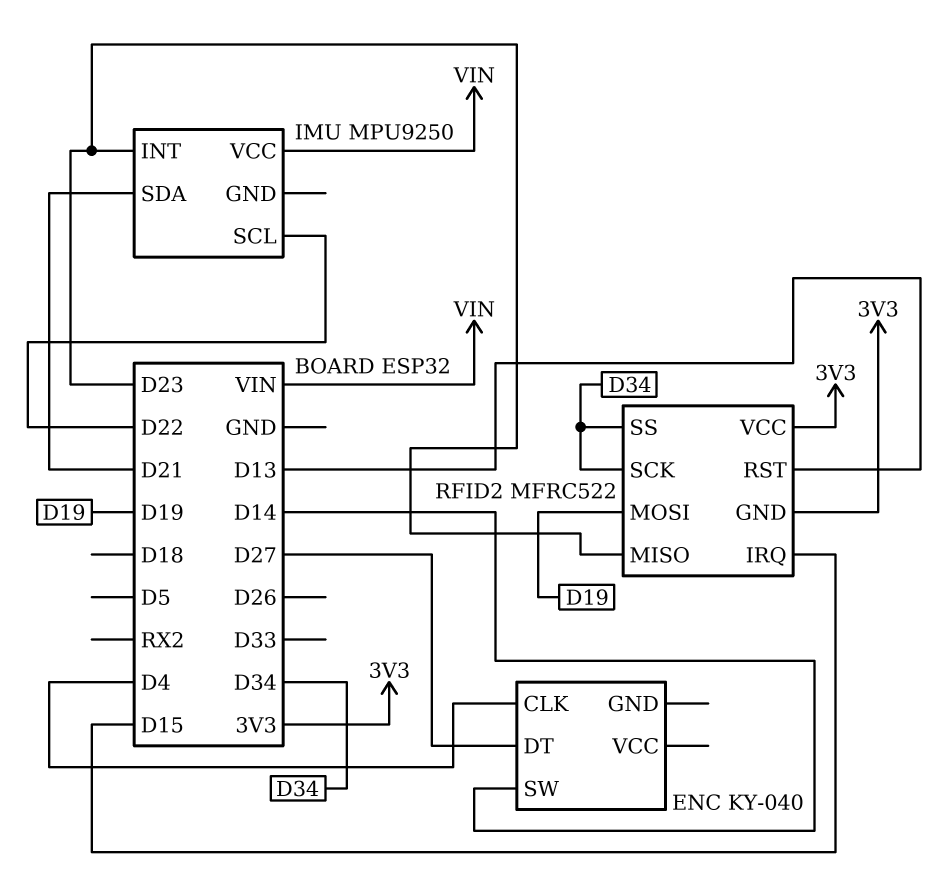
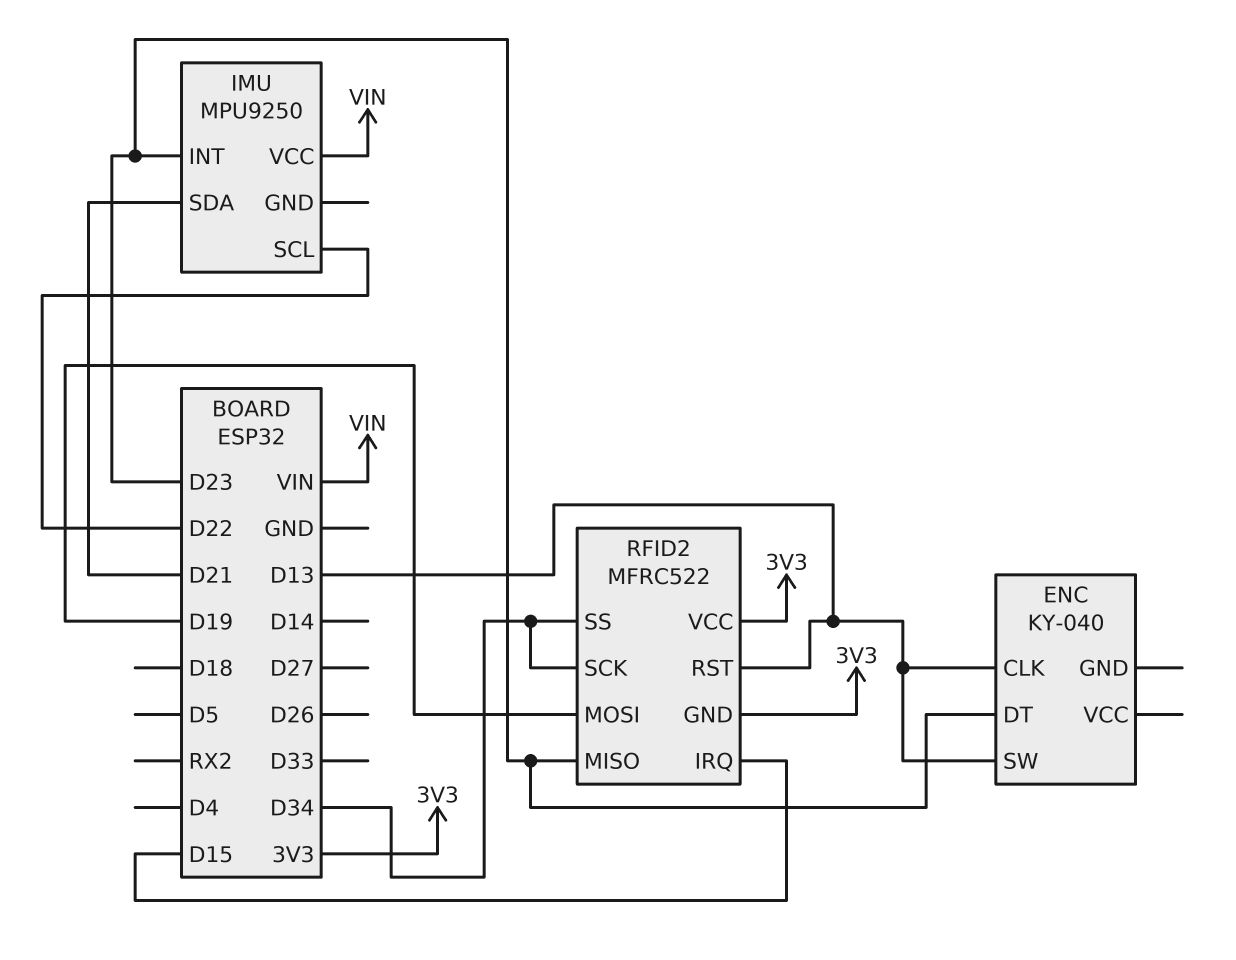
ENC pin CLK: D4 -> D13
ENC pin DT: D27 -> D23
ENC pin SW: D14 -> D13

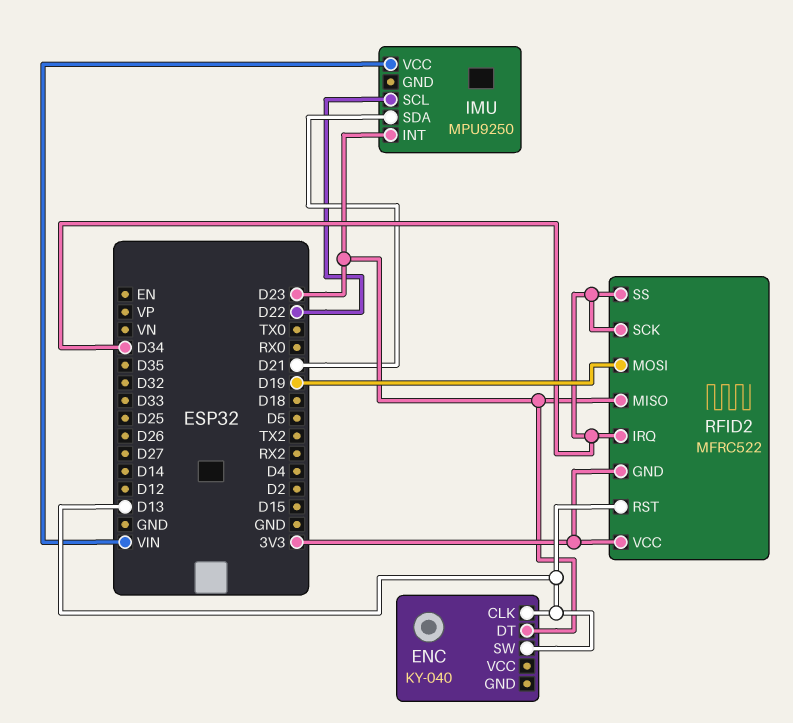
RFID2 pin IRQ: D15 -> D34

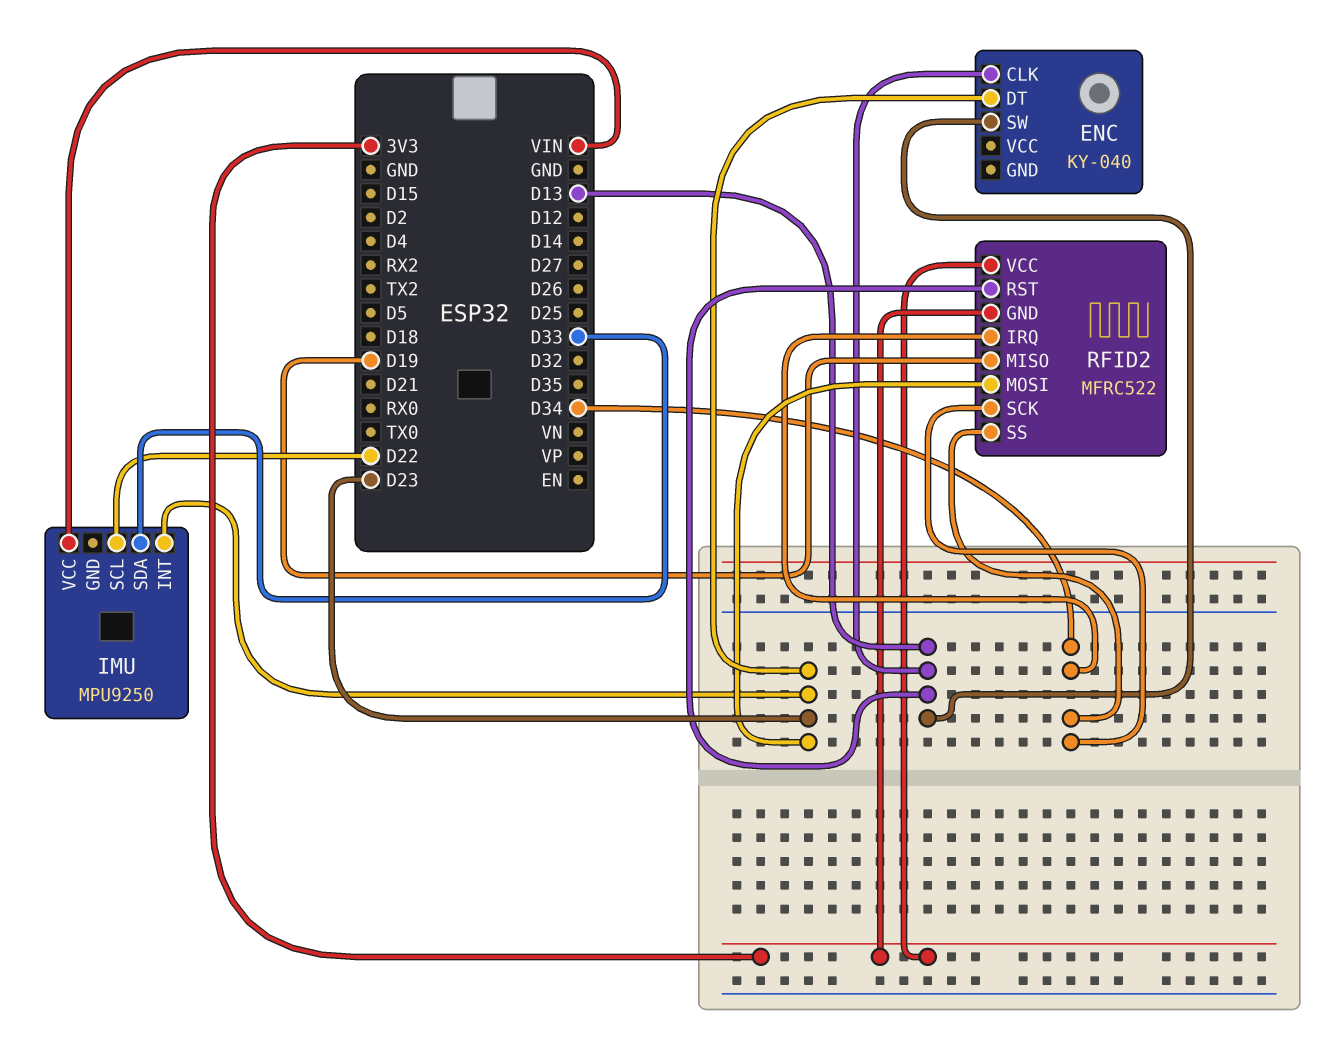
IMU pin SDA: D21 -> D33
RFID2 pin MISO: D23 -> D19
RFID2 pin MOSI: D19 -> D23

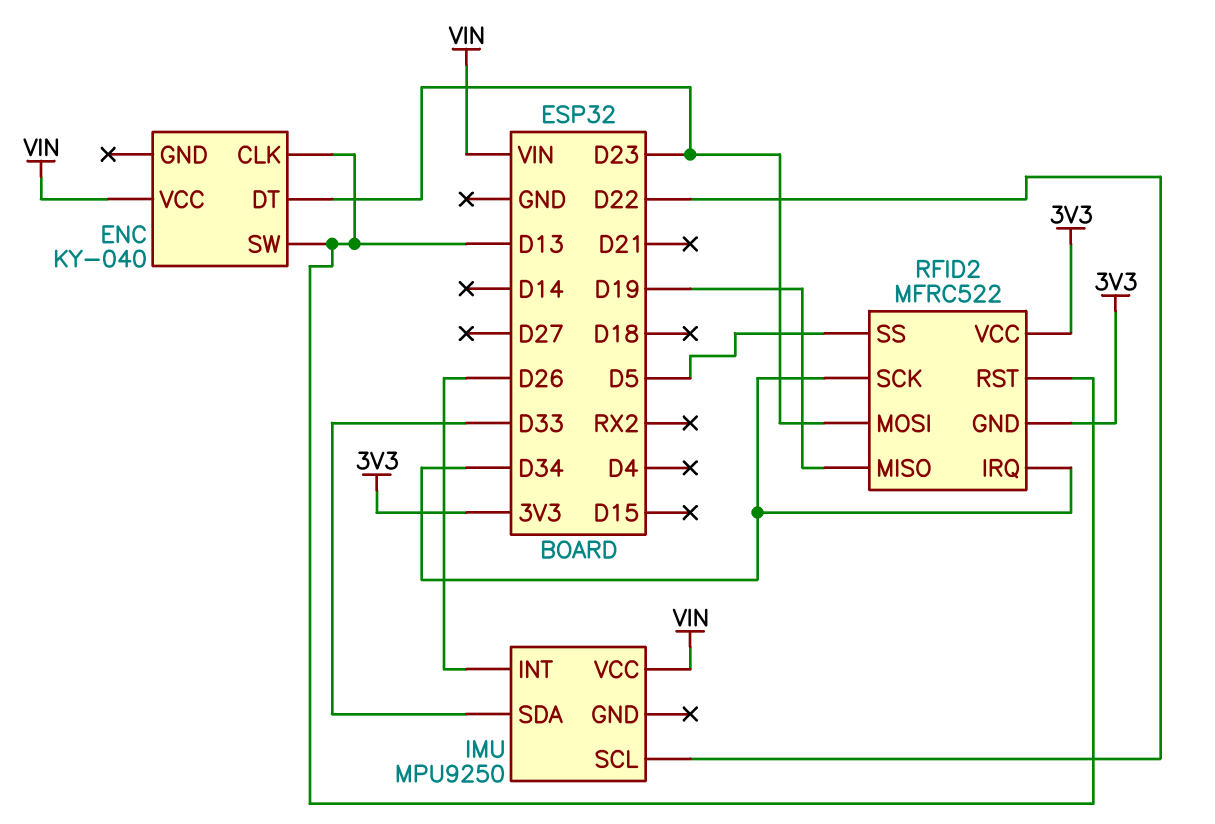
ENC pin VCC: none -> VIN
IMU pin INT: D23 -> D26
RFID2 pin SS: D34 -> D5

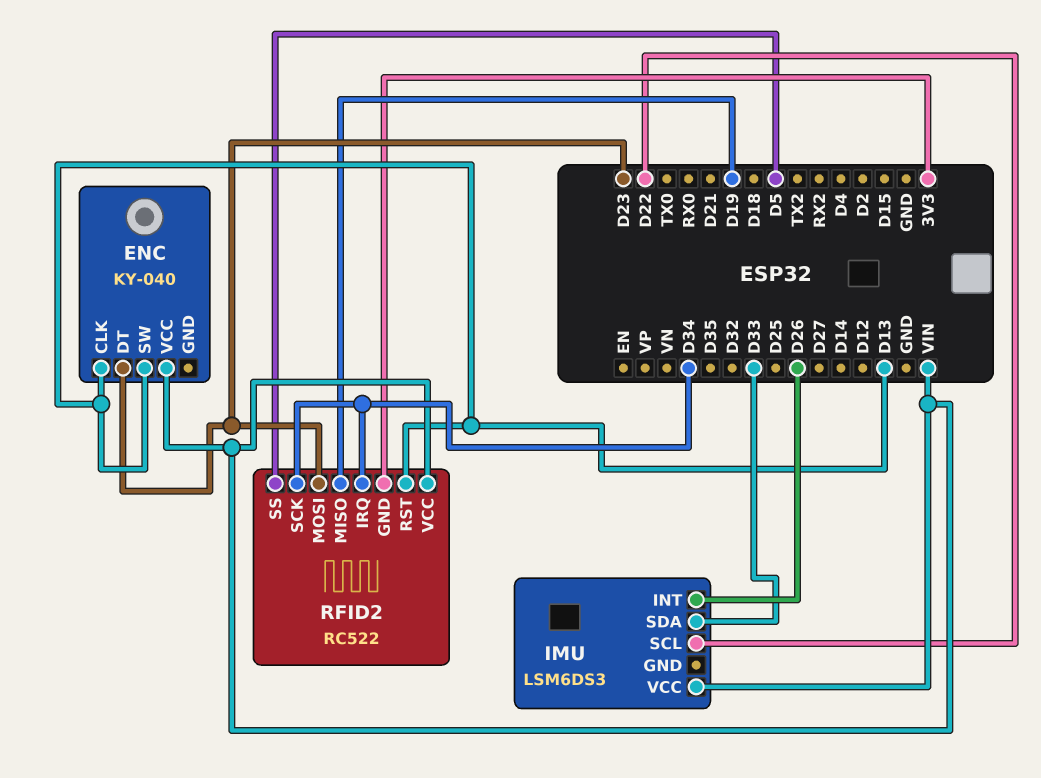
IMU: MPU9250 -> LSM6DS3
RFID2: MFRC522 -> RC522
RFID2 pin VCC: 3V3 -> VIN

